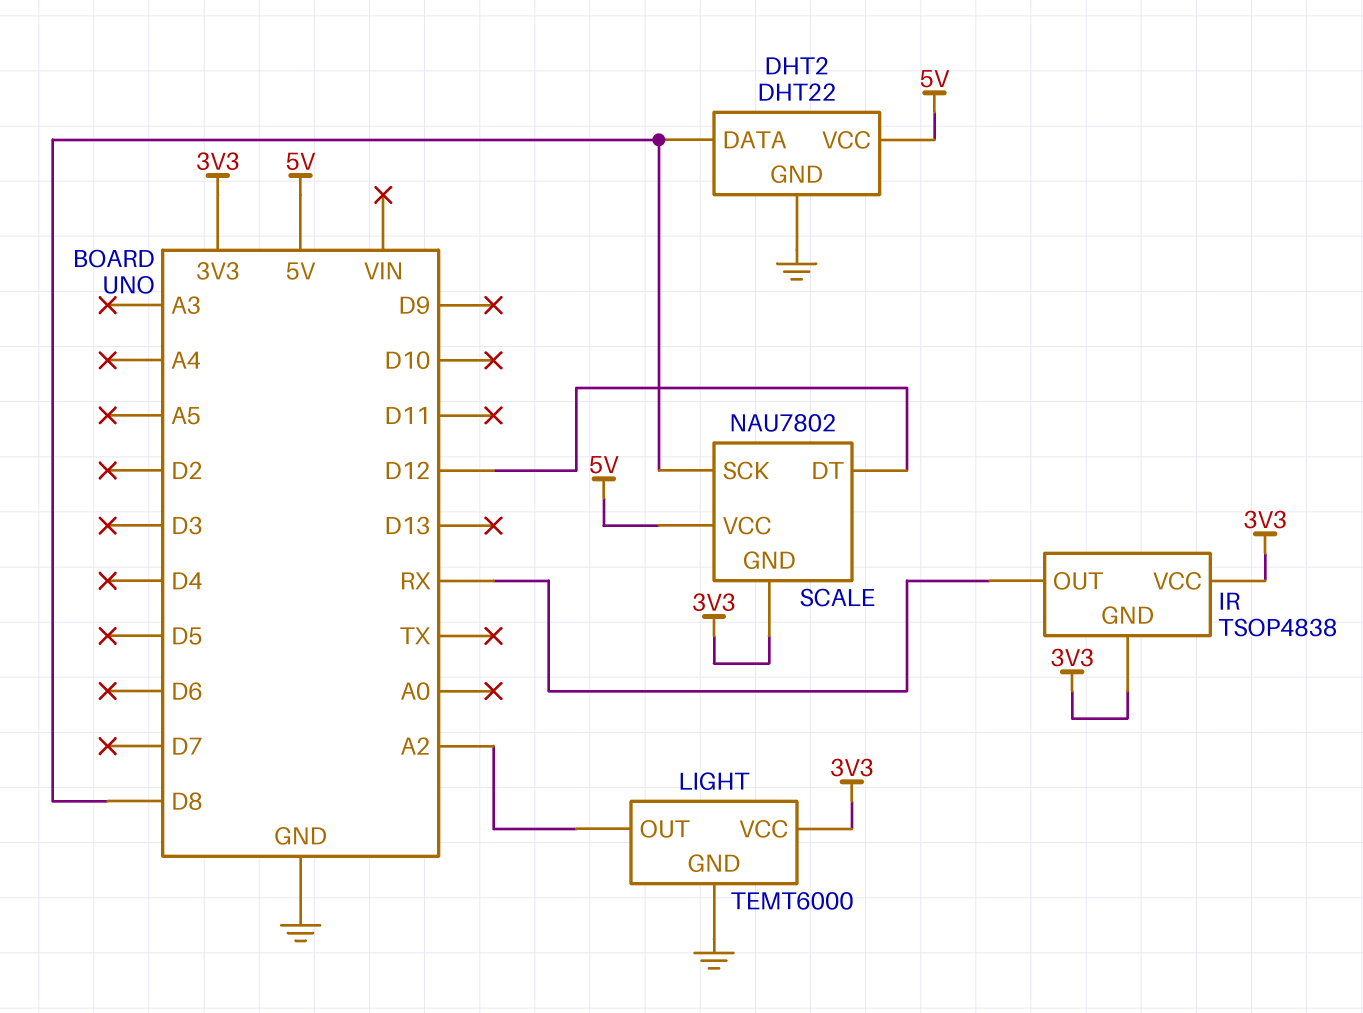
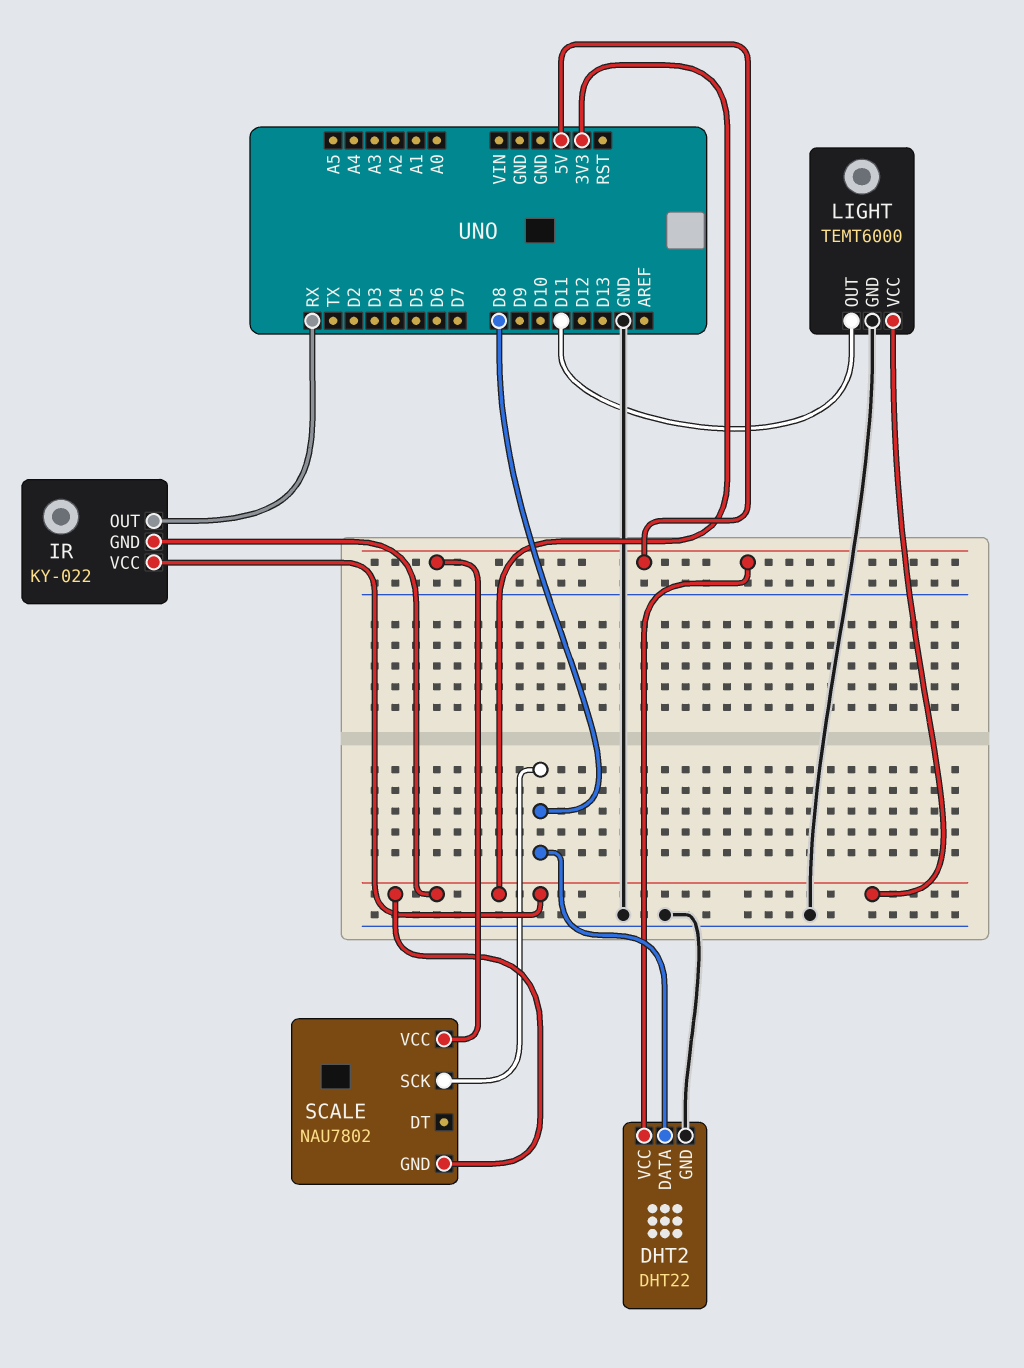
IR: TSOP4838 -> KY-022
LIGHT pin OUT: A2 -> D11
SCALE pin DT: D12 -> none

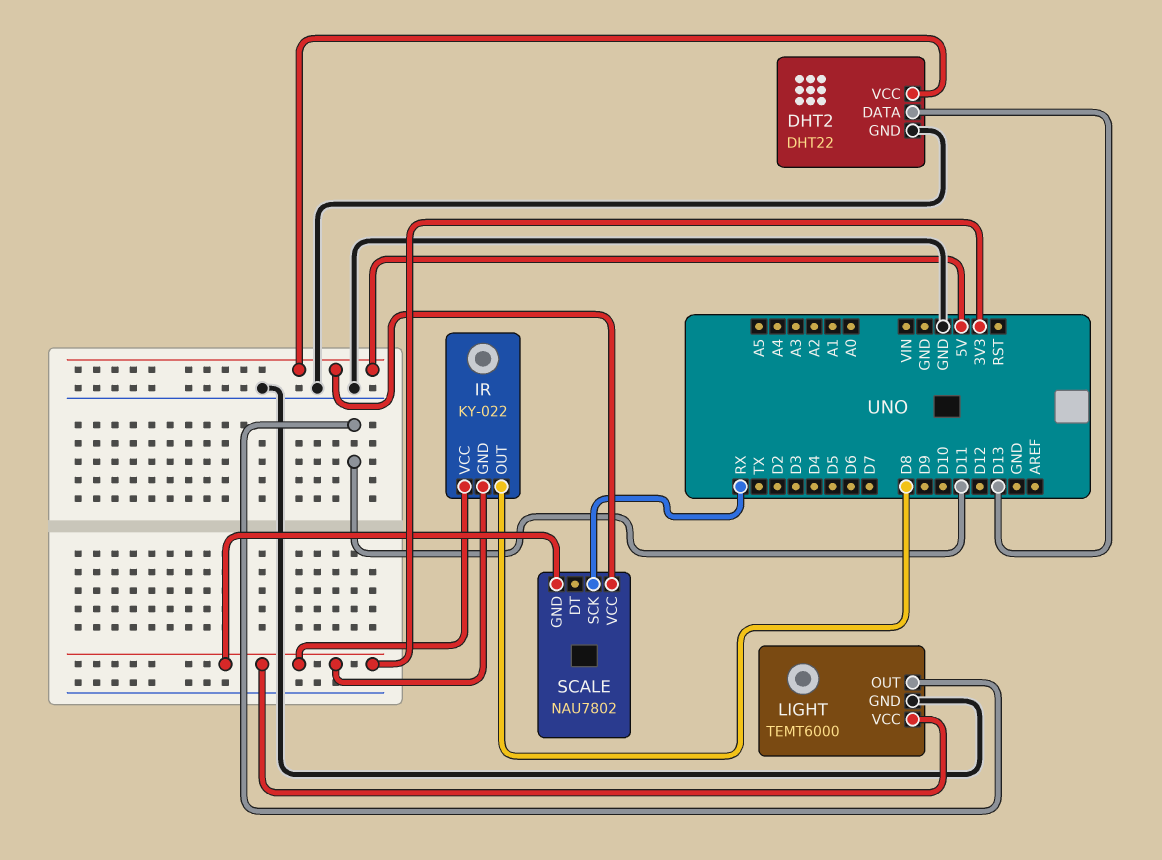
DHT2 pin DATA: D8 -> D13
IR pin OUT: RX -> D8
SCALE pin SCK: D8 -> RX

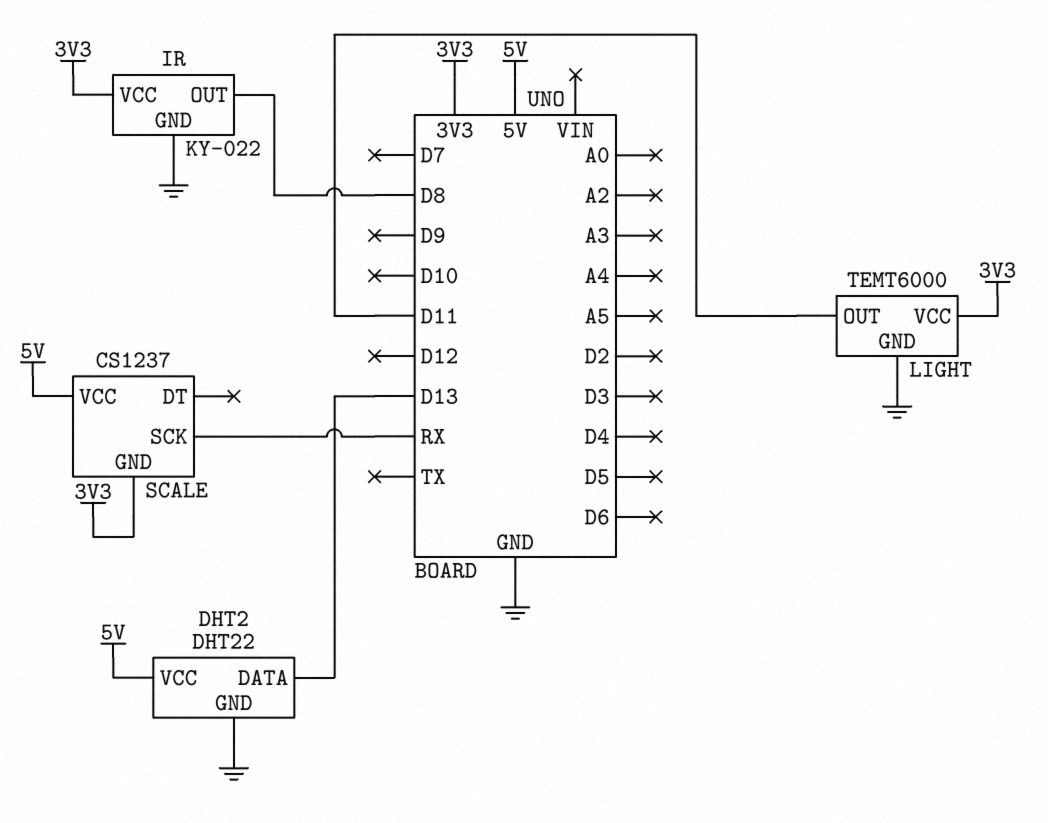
IR pin GND: 3V3 -> GND
SCALE: NAU7802 -> CS1237

